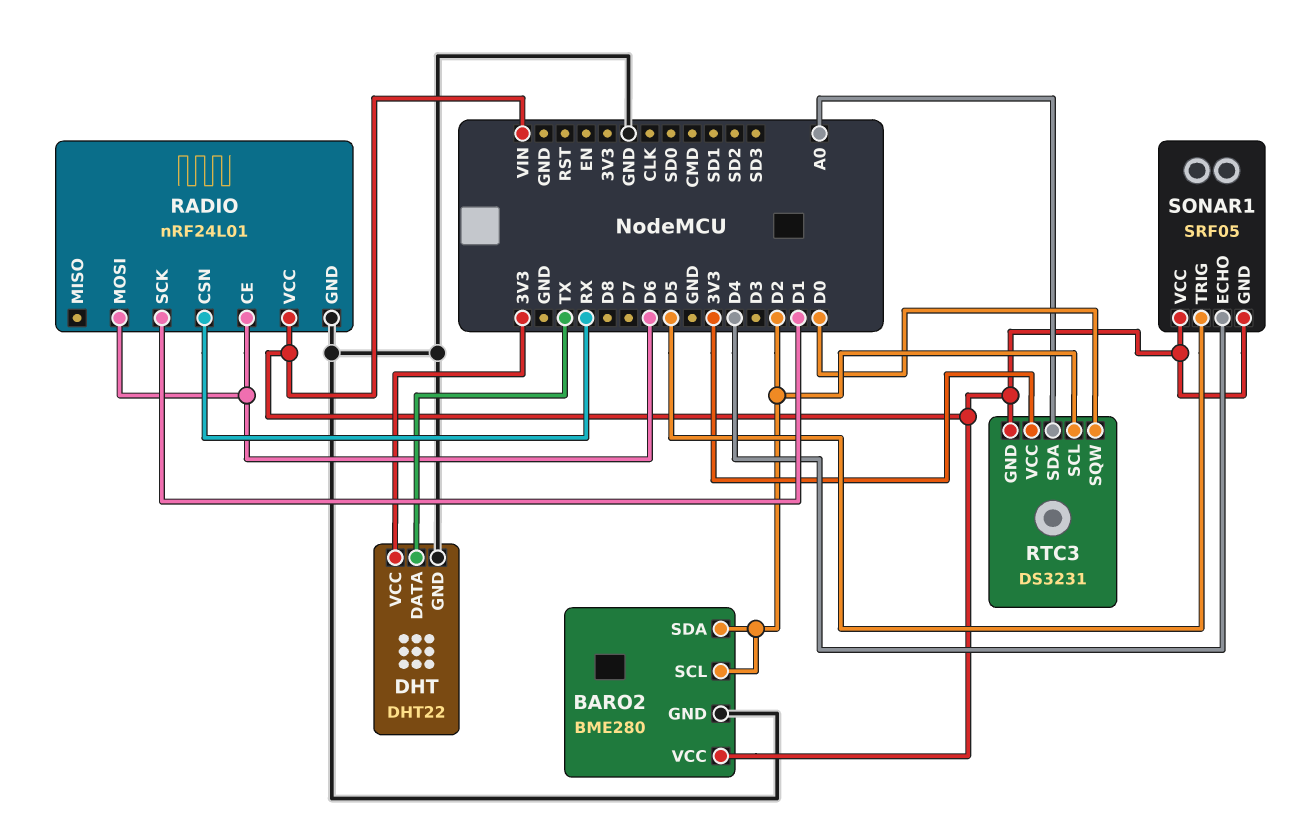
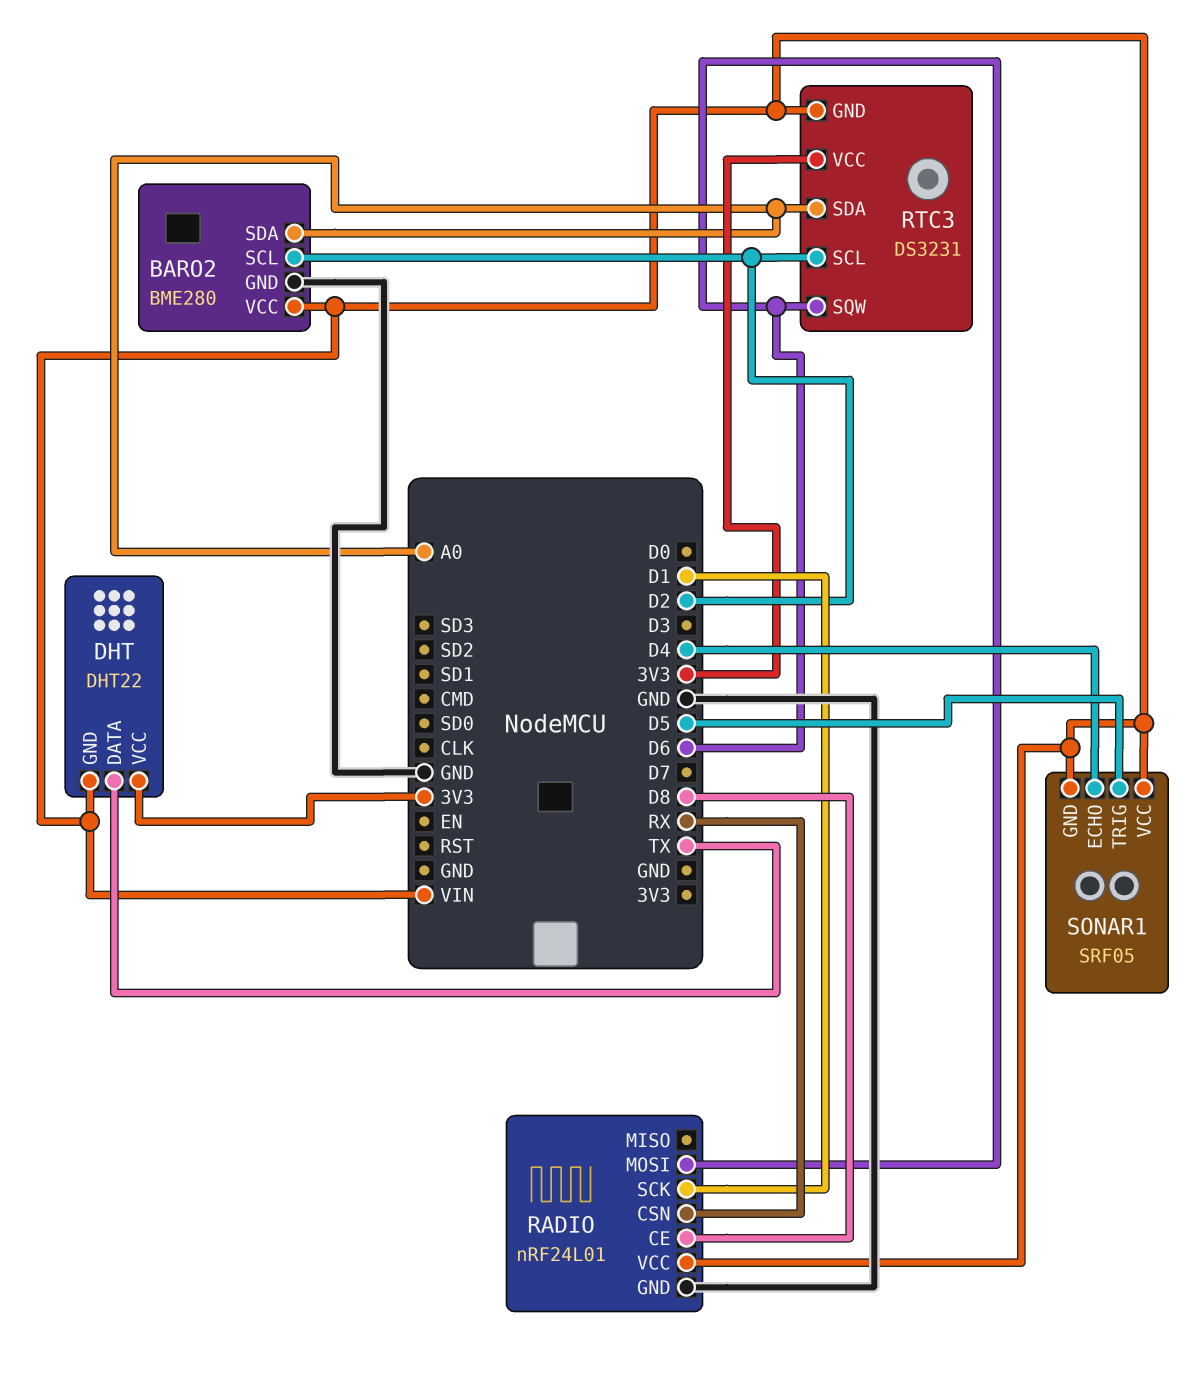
BARO2 pin SDA: D2 -> A0
DHT pin GND: GND -> VIN
RADIO pin CE: D6 -> D8
RTC3 pin SQW: D0 -> D6

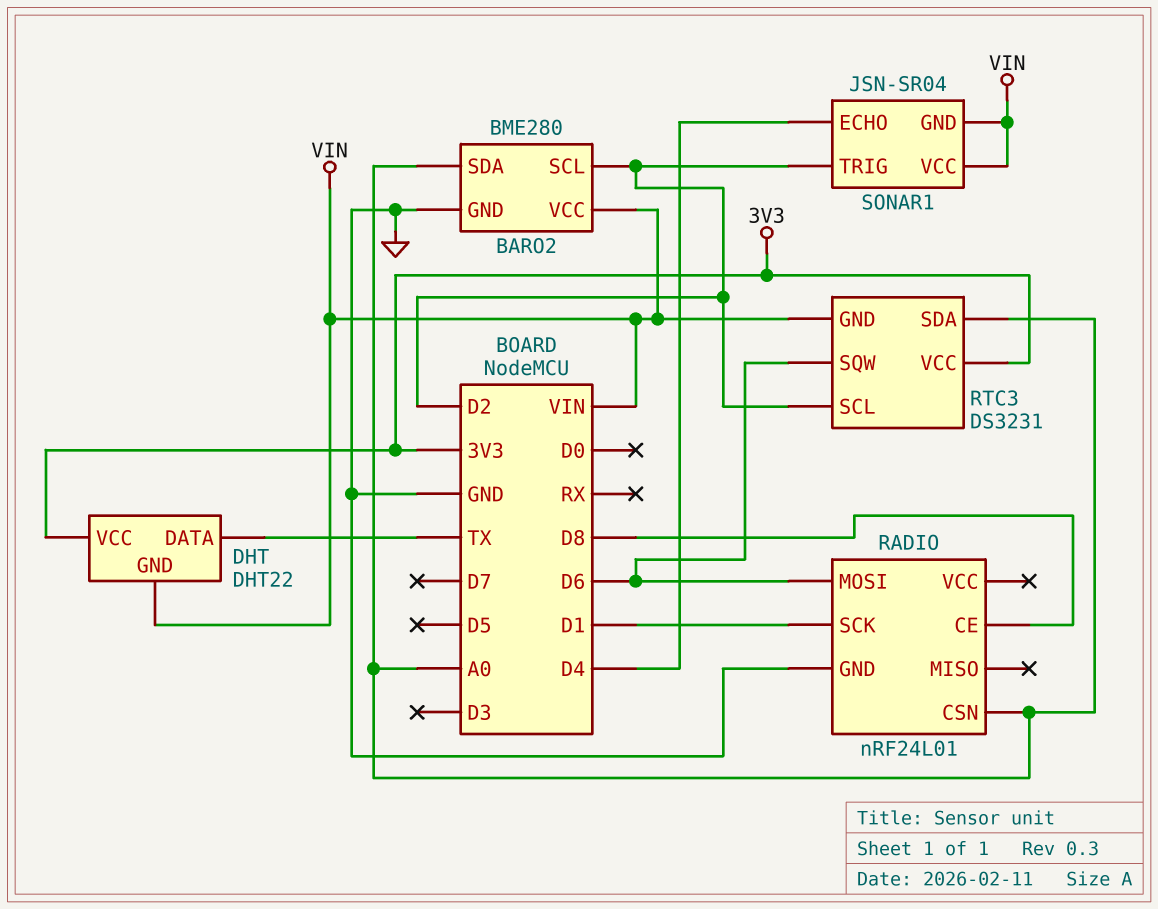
RADIO pin CSN: RX -> A0
RADIO pin VCC: VIN -> none
SONAR1: SRF05 -> JSN-SR04
SONAR1 pin TRIG: D5 -> D2

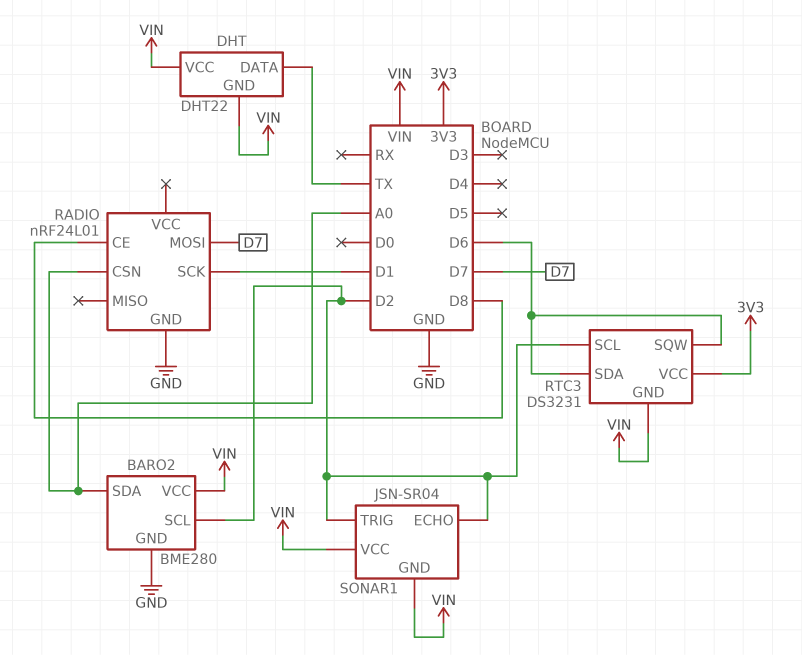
DHT pin VCC: 3V3 -> VIN
RADIO pin MOSI: D6 -> D7
RTC3 pin SDA: A0 -> D6
SONAR1 pin ECHO: D4 -> D2

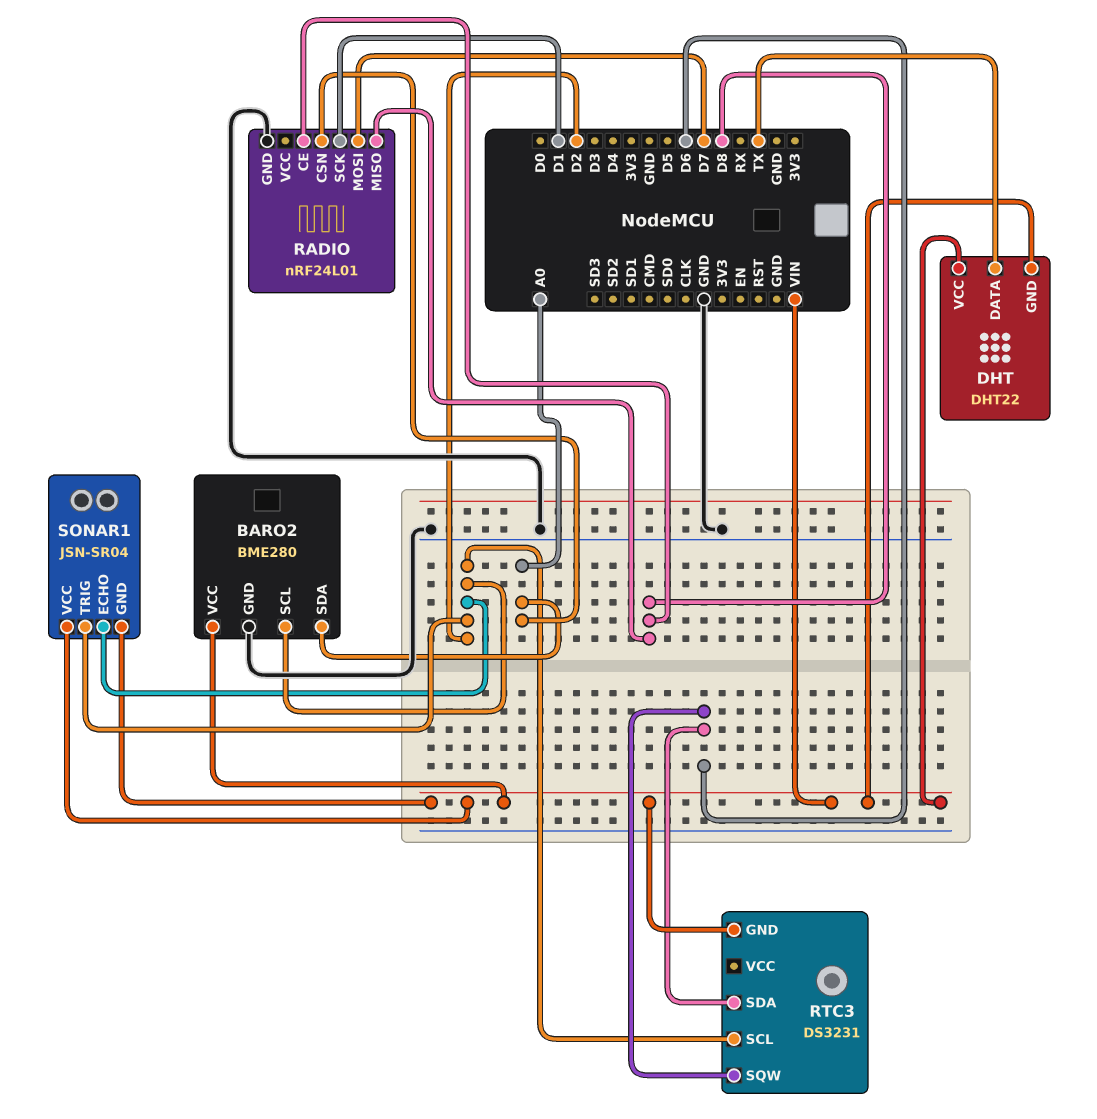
RADIO pin MISO: none -> D8
RTC3 pin VCC: 3V3 -> none

